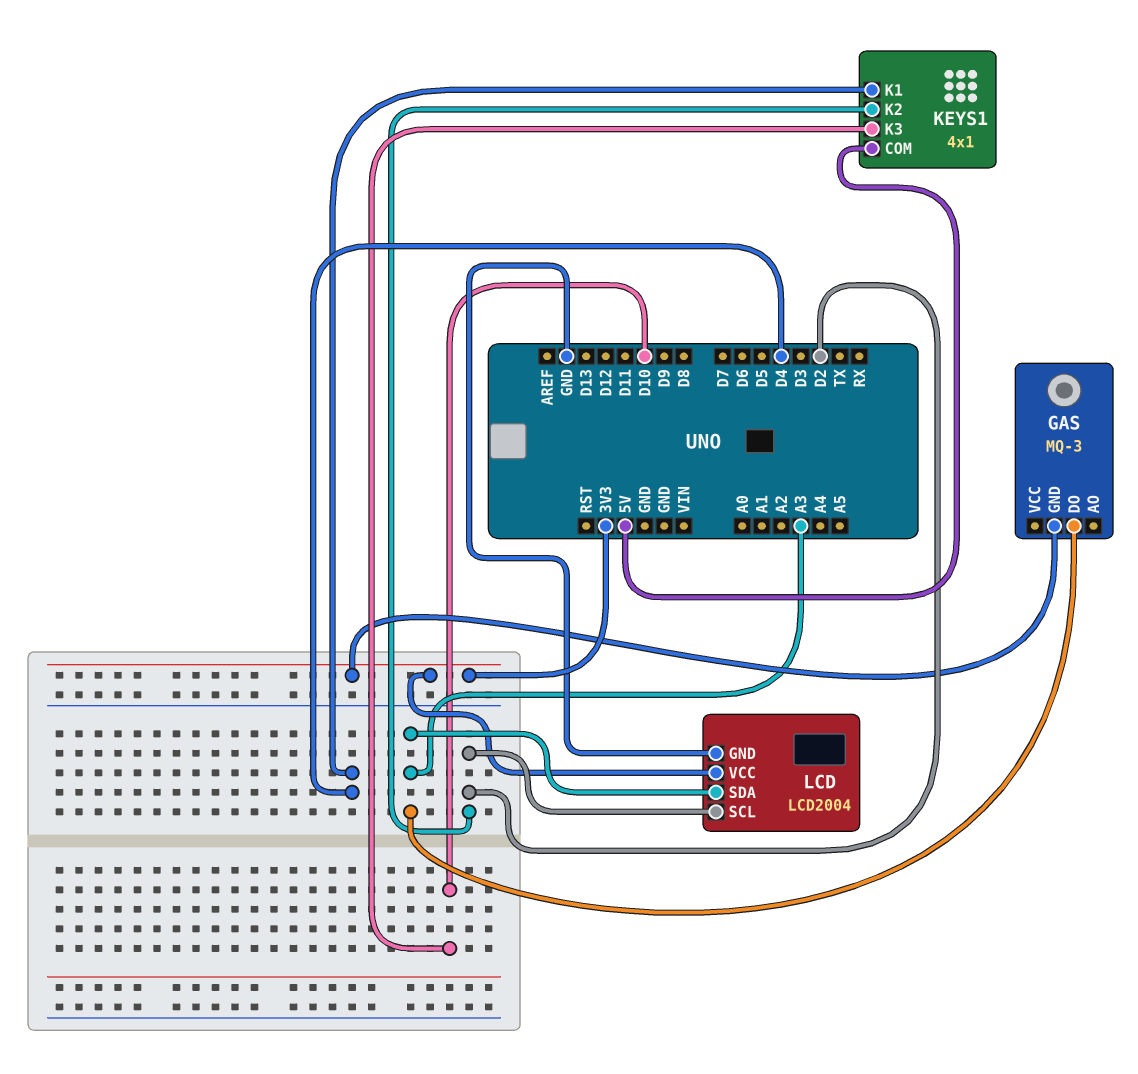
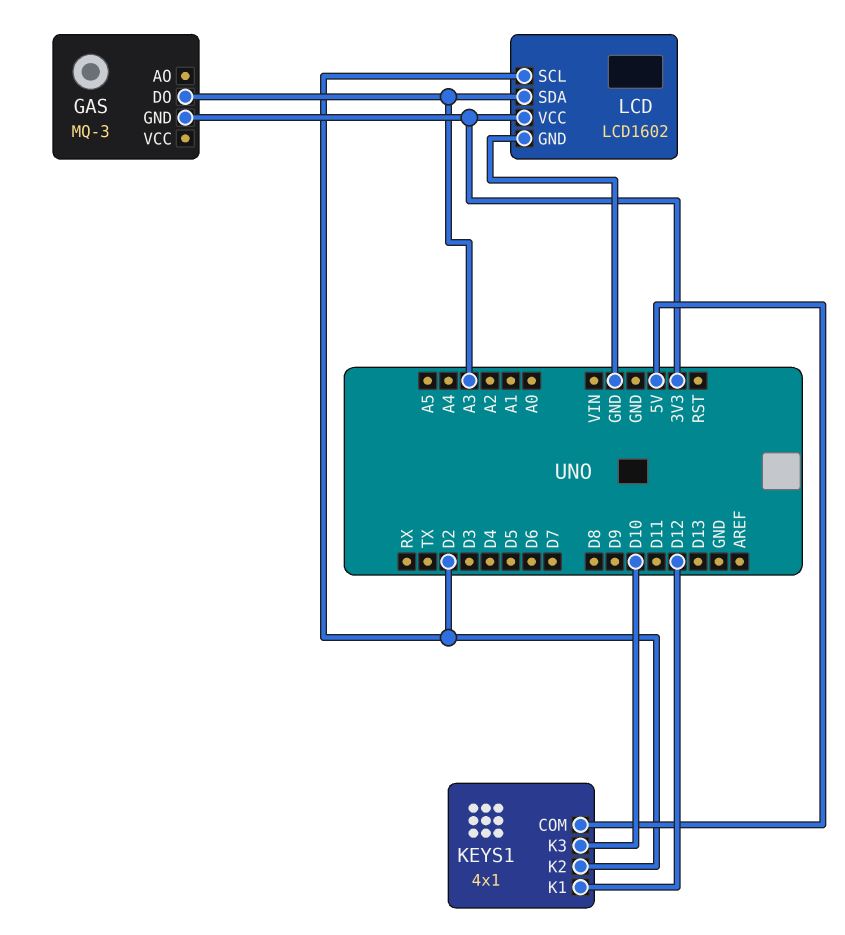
KEYS1 pin K1: D4 -> D12
LCD: LCD2004 -> LCD1602

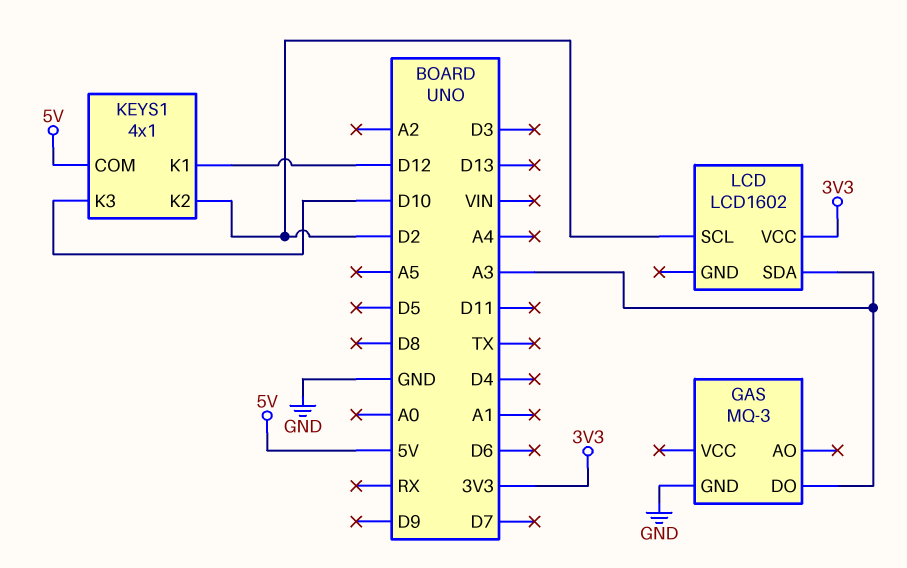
GAS pin GND: 3V3 -> GND
LCD pin GND: GND -> none

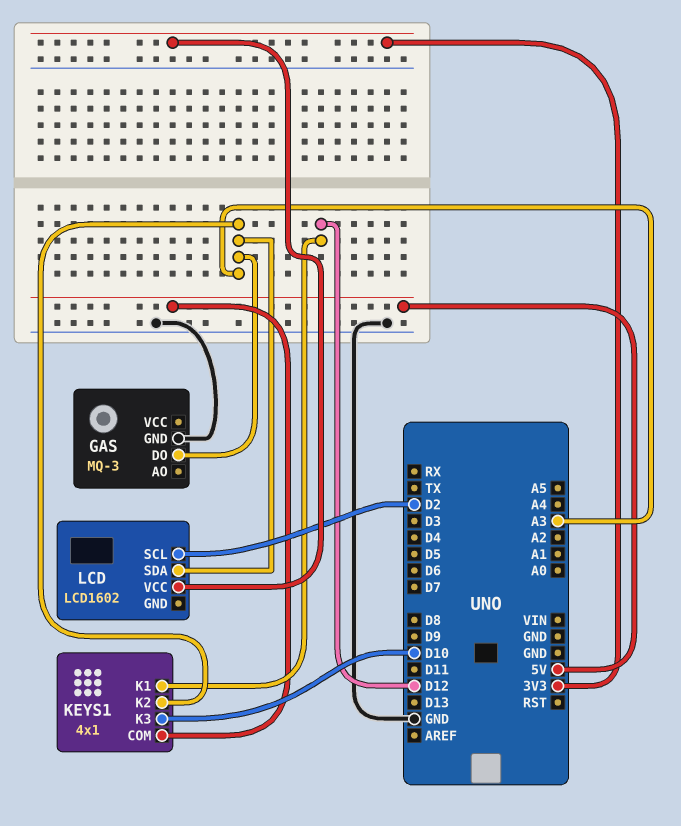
KEYS1 pin K2: D2 -> A3

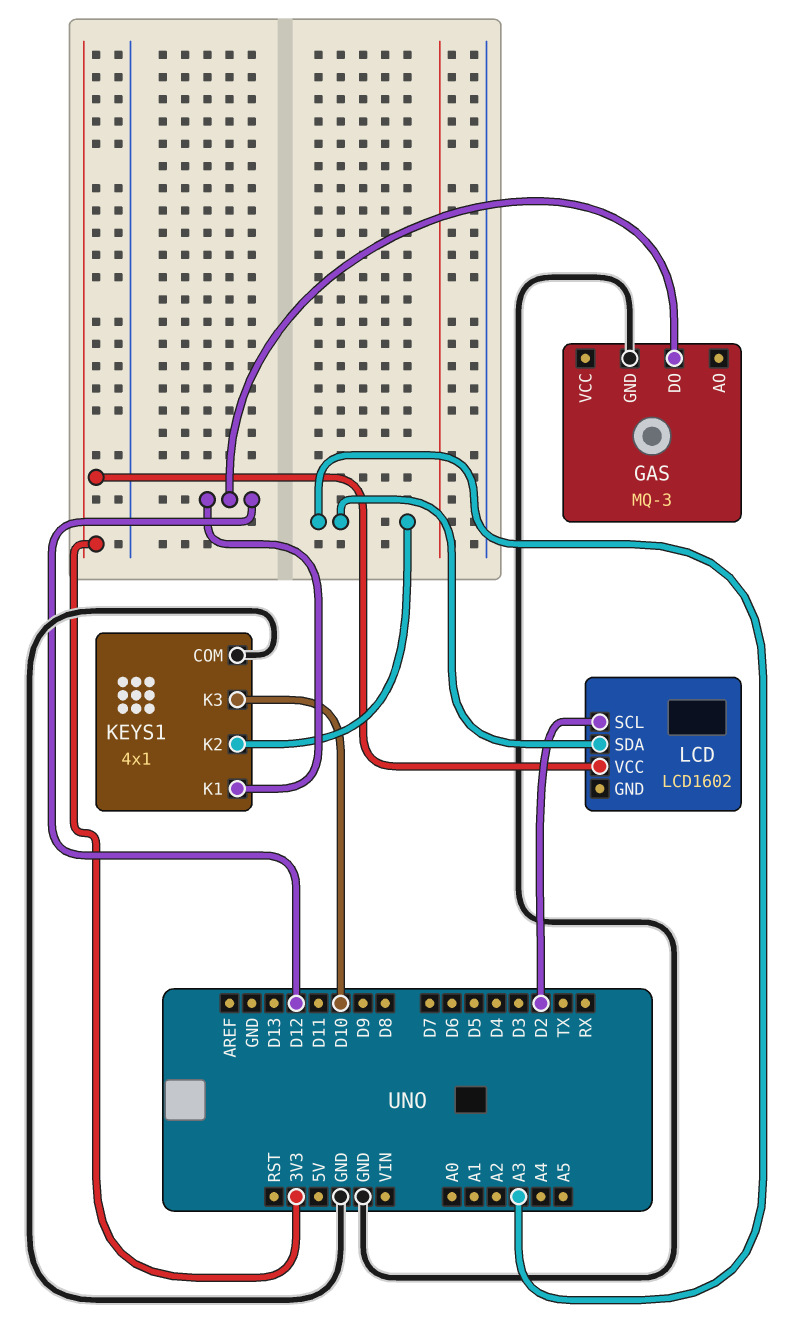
GAS pin DO: A3 -> D12
KEYS1 pin COM: 5V -> GND

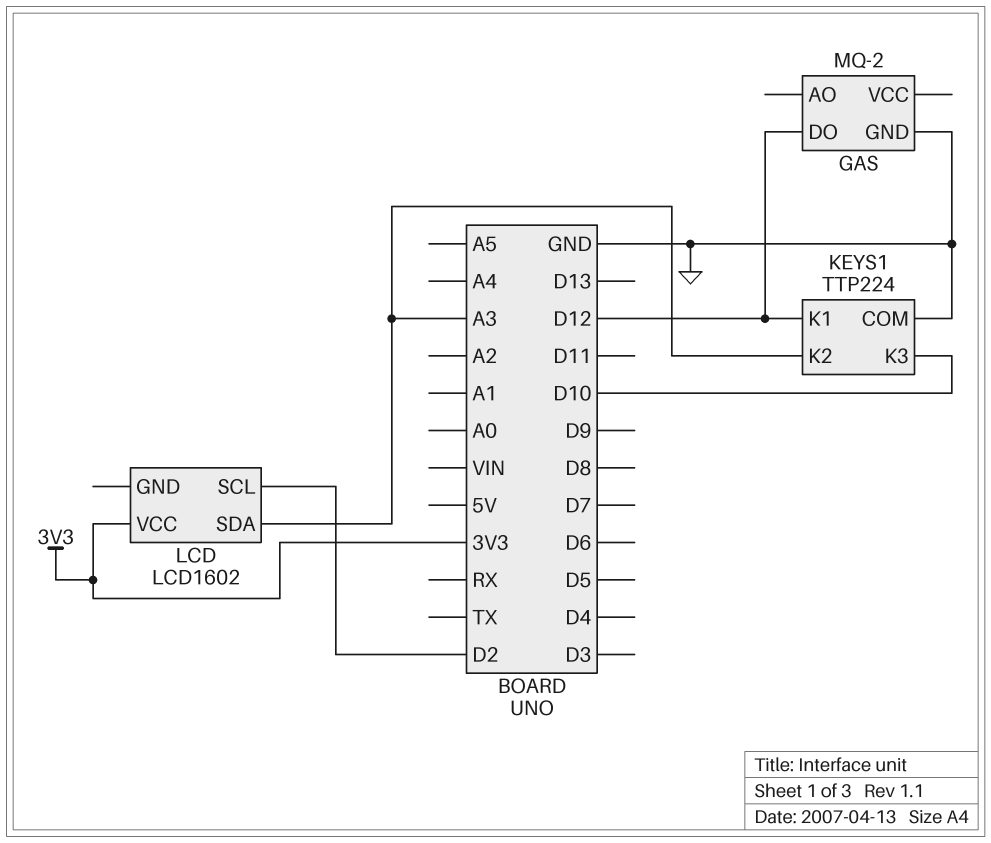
GAS: MQ-3 -> MQ-2
KEYS1: 4x1 -> TTP224

